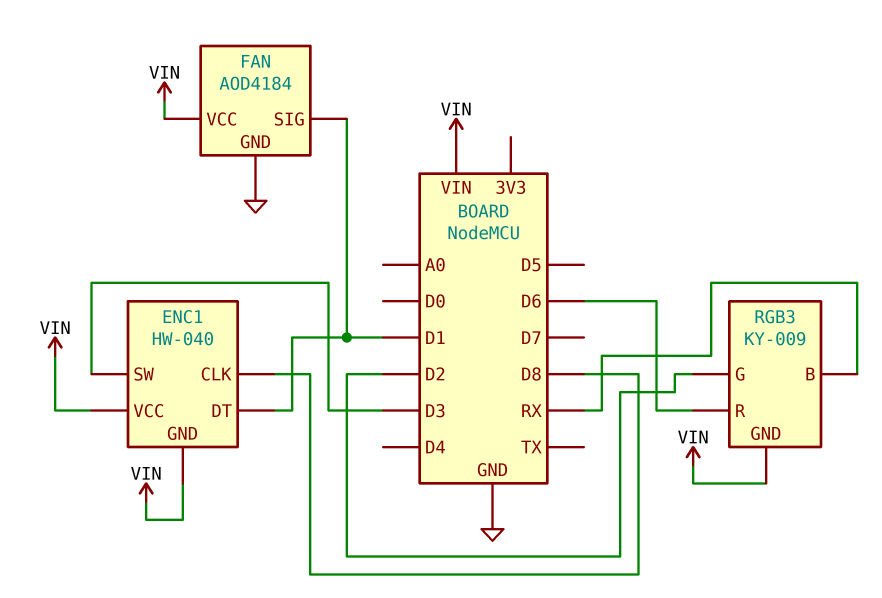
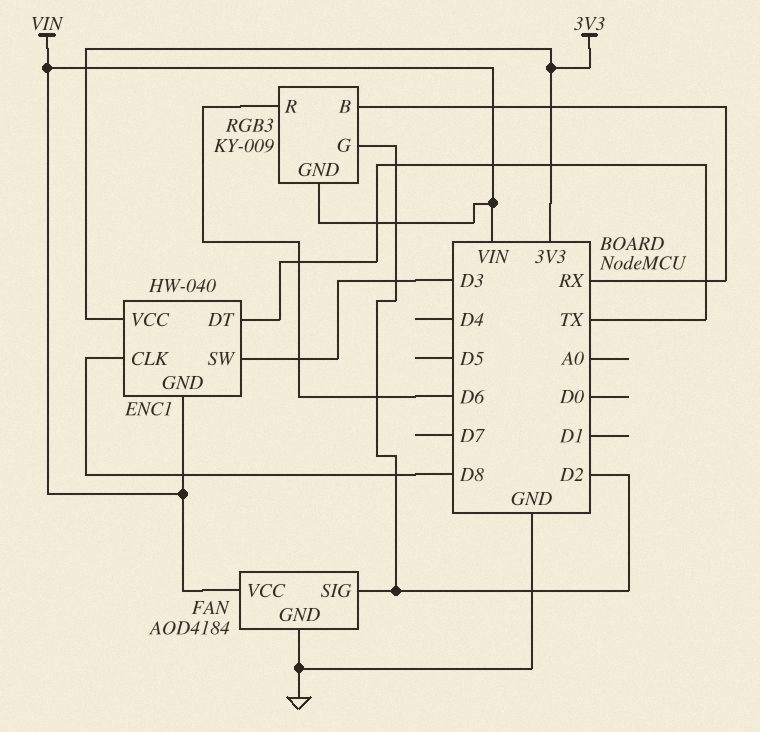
ENC1 pin DT: D1 -> TX
ENC1 pin VCC: VIN -> 3V3
FAN pin SIG: D1 -> D2

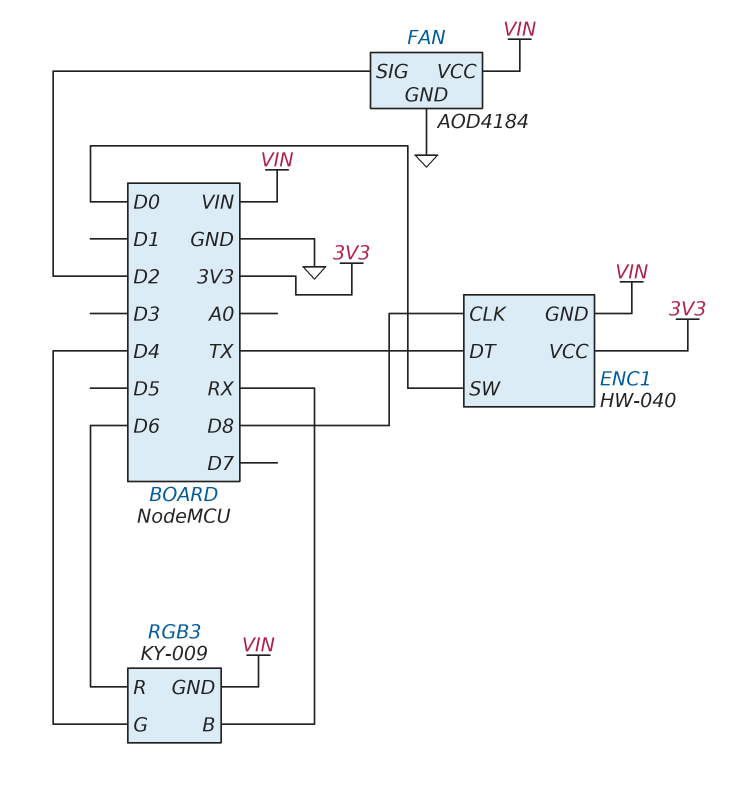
ENC1 pin SW: D3 -> D0
RGB3 pin G: D2 -> D4

